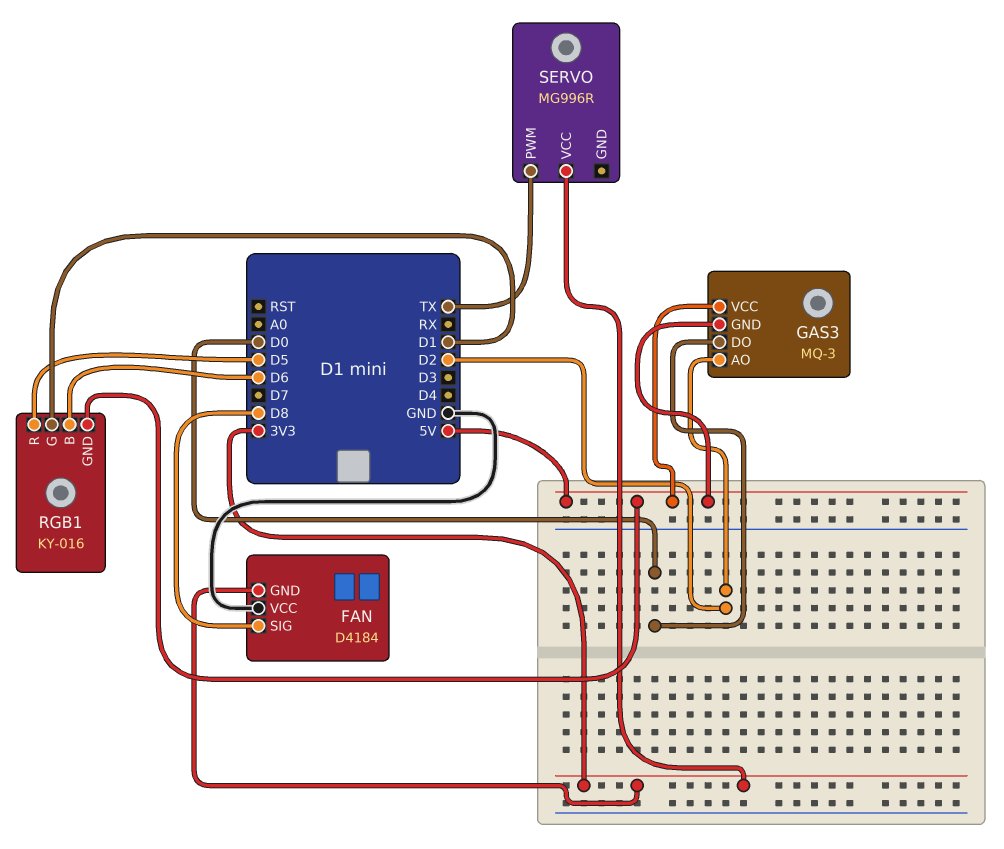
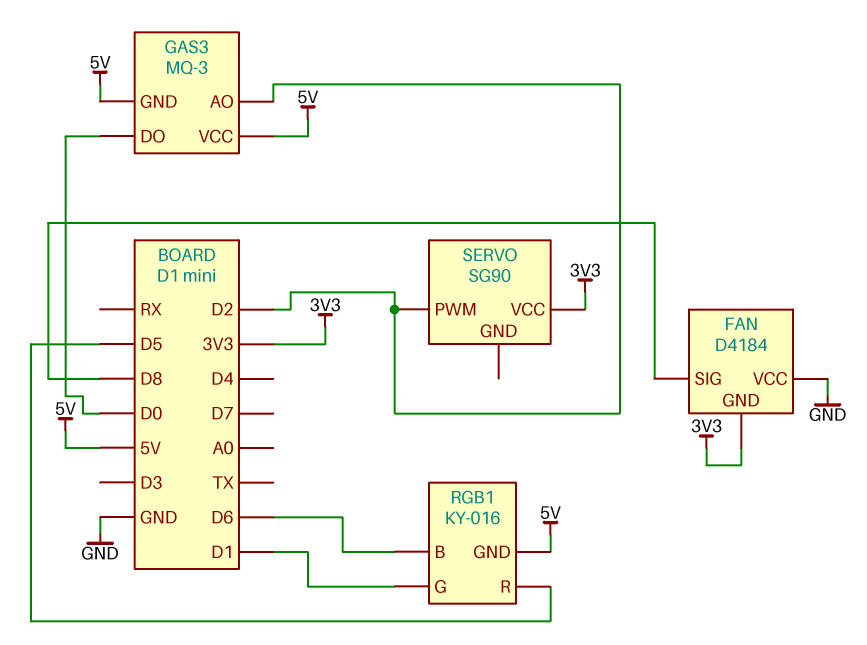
SERVO: MG996R -> SG90
SERVO pin PWM: TX -> D2

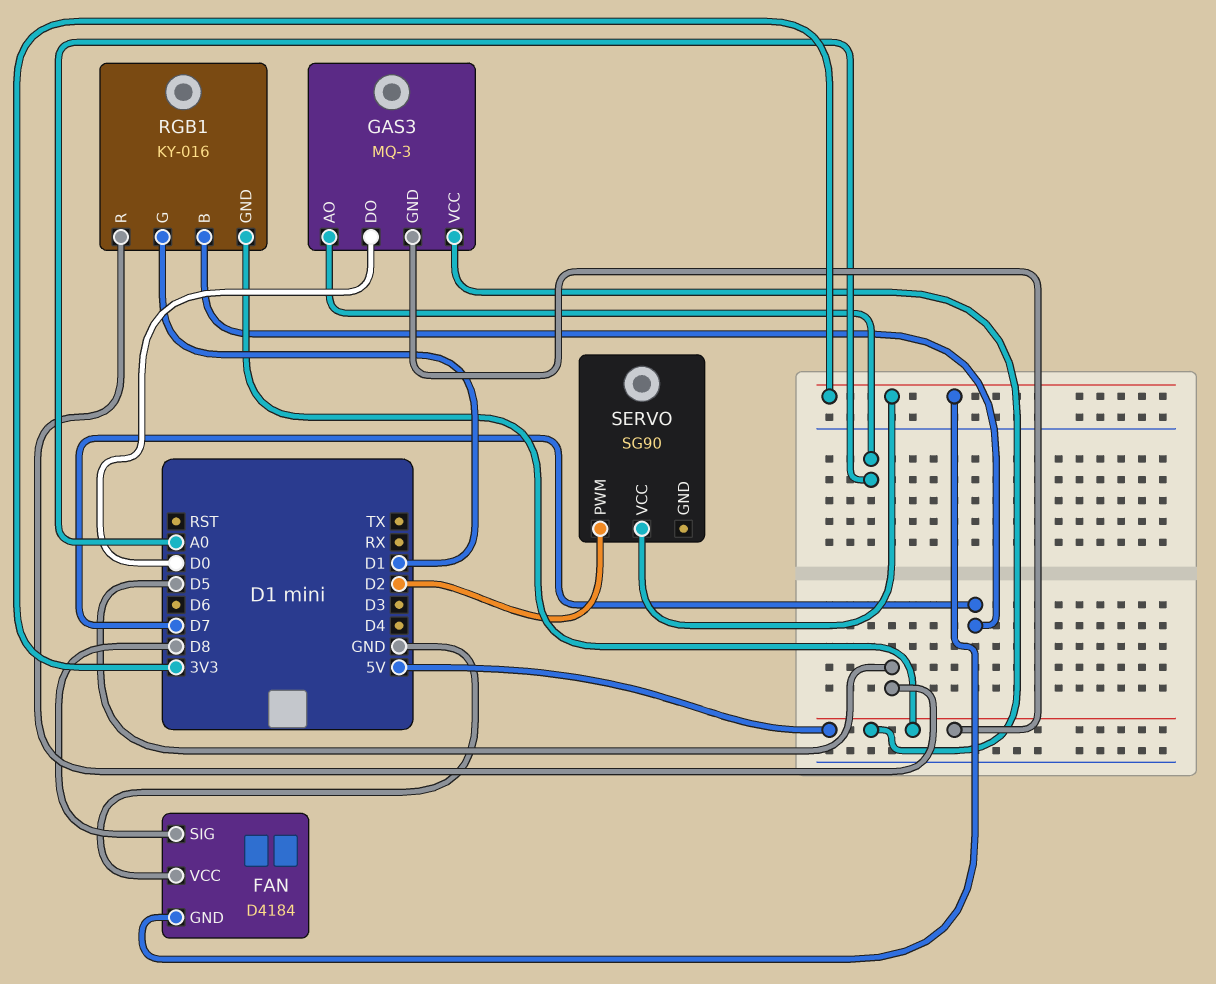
GAS3 pin AO: D2 -> A0
RGB1 pin B: D6 -> D7

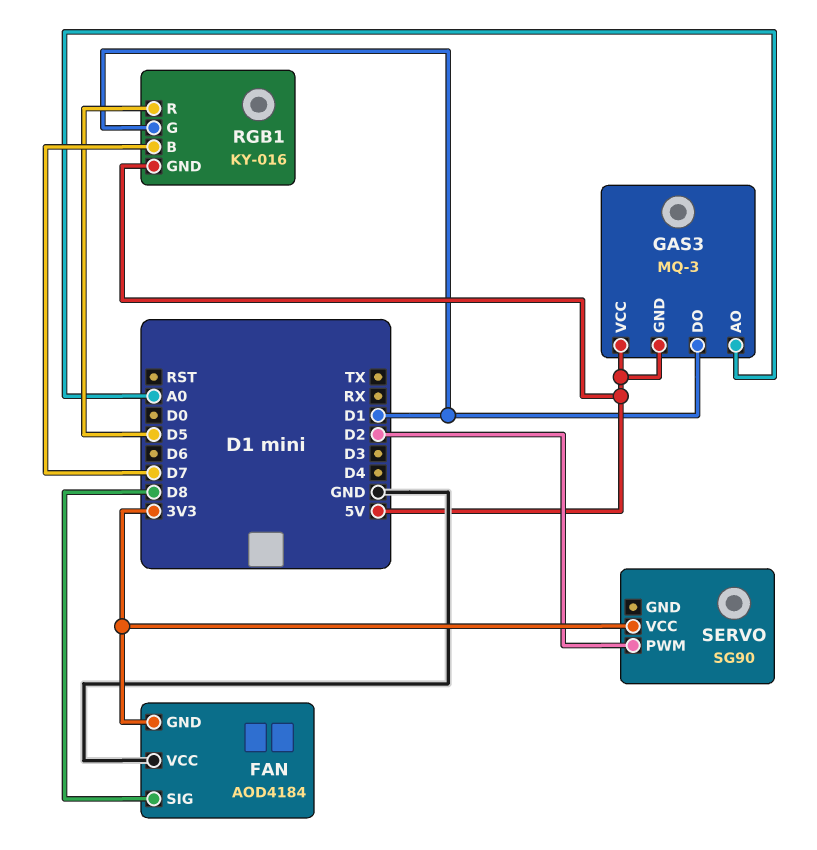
FAN: D4184 -> AOD4184
GAS3 pin DO: D0 -> D1

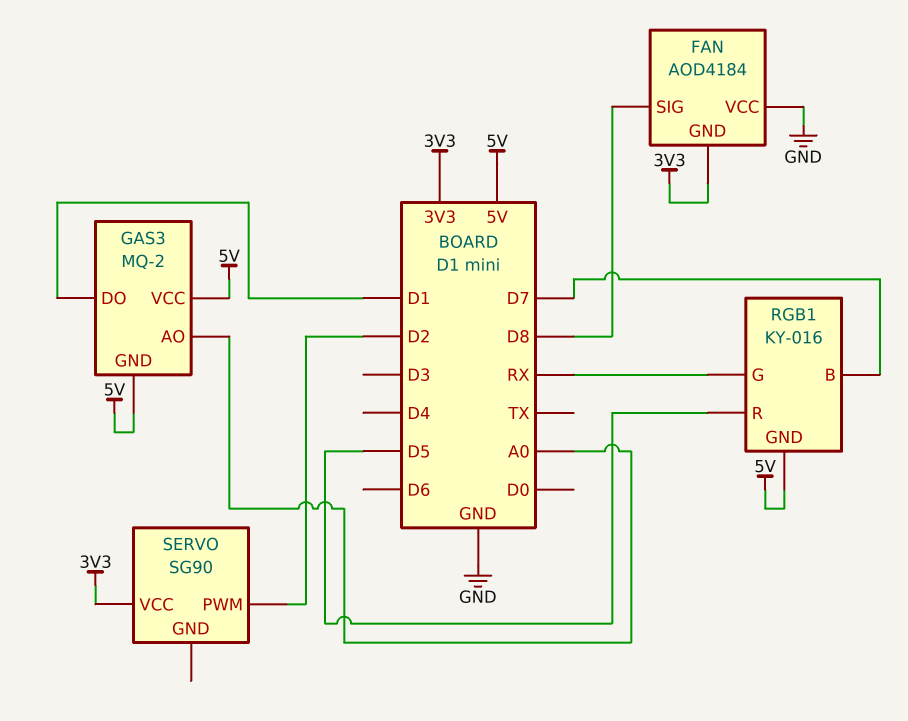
GAS3: MQ-3 -> MQ-2
RGB1 pin G: D1 -> RX

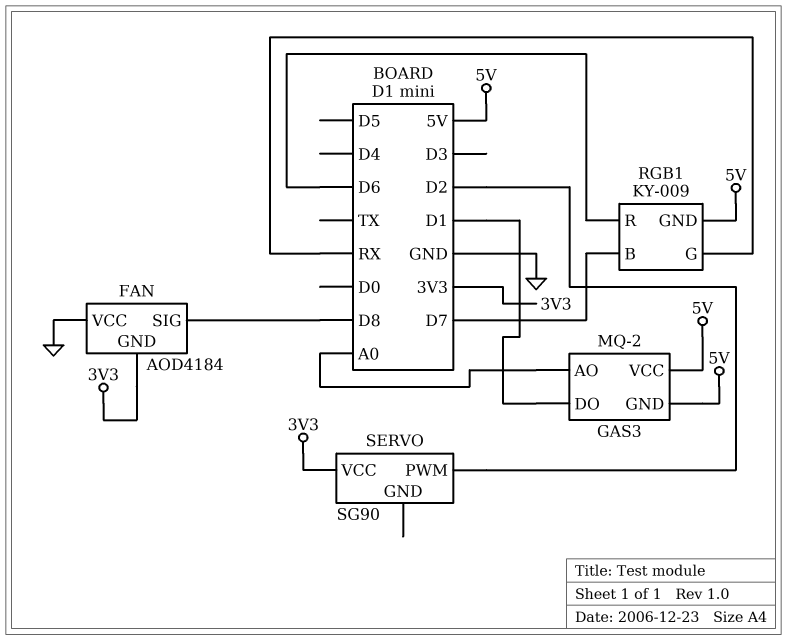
RGB1: KY-016 -> KY-009
RGB1 pin R: D5 -> D6

